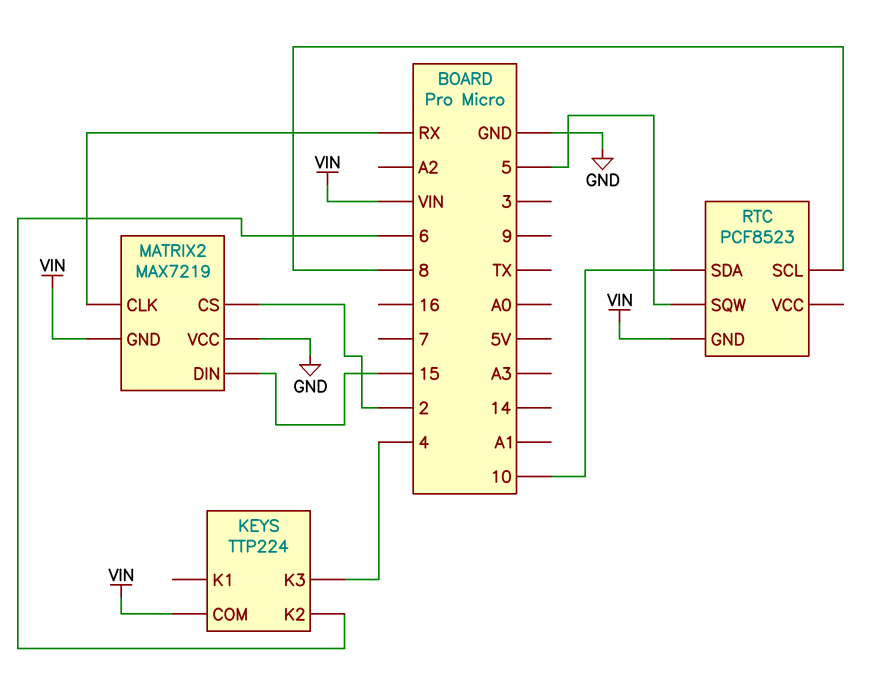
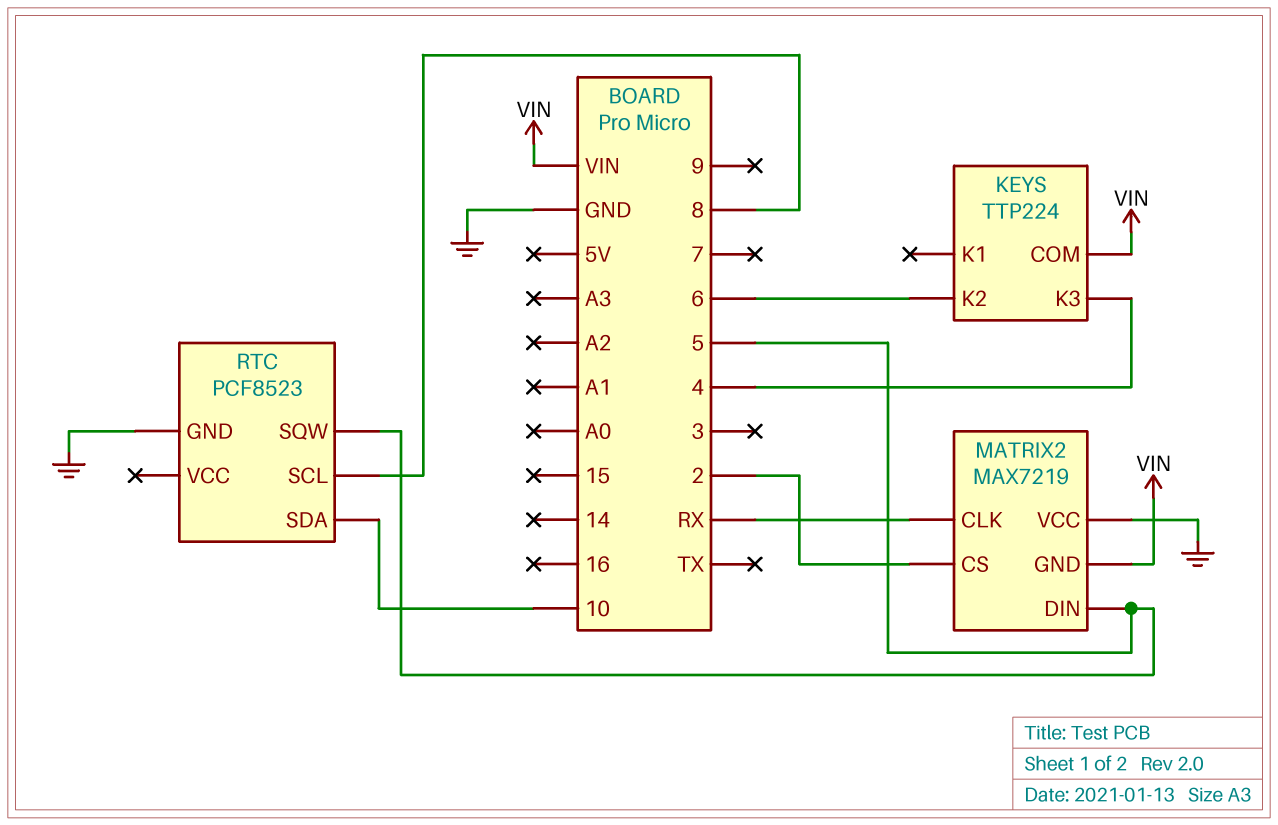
MATRIX2 pin DIN: 15 -> 5
RTC pin GND: VIN -> GND

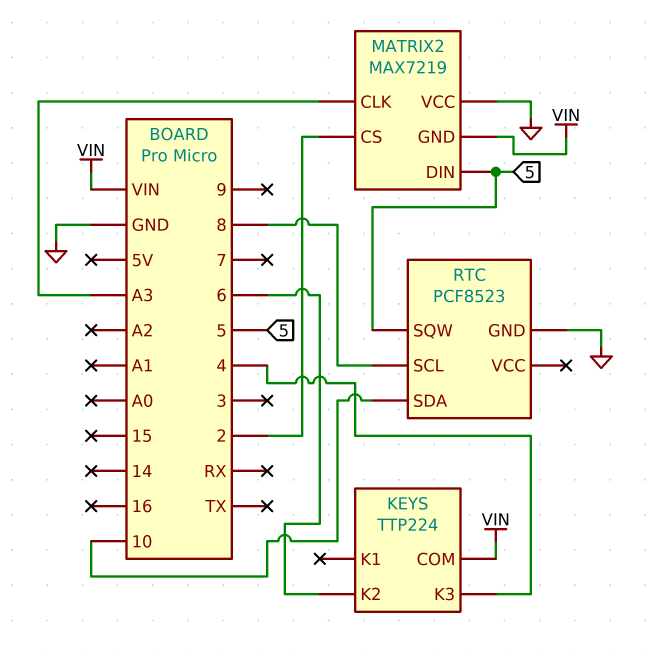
MATRIX2 pin CLK: RX -> A3

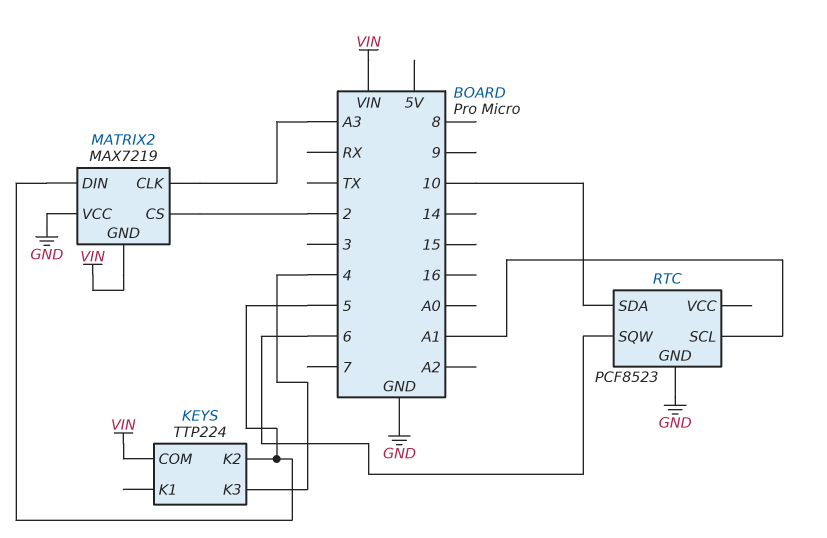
KEYS pin K2: 6 -> 5
RTC pin SCL: 8 -> A1
RTC pin SQW: 5 -> 6

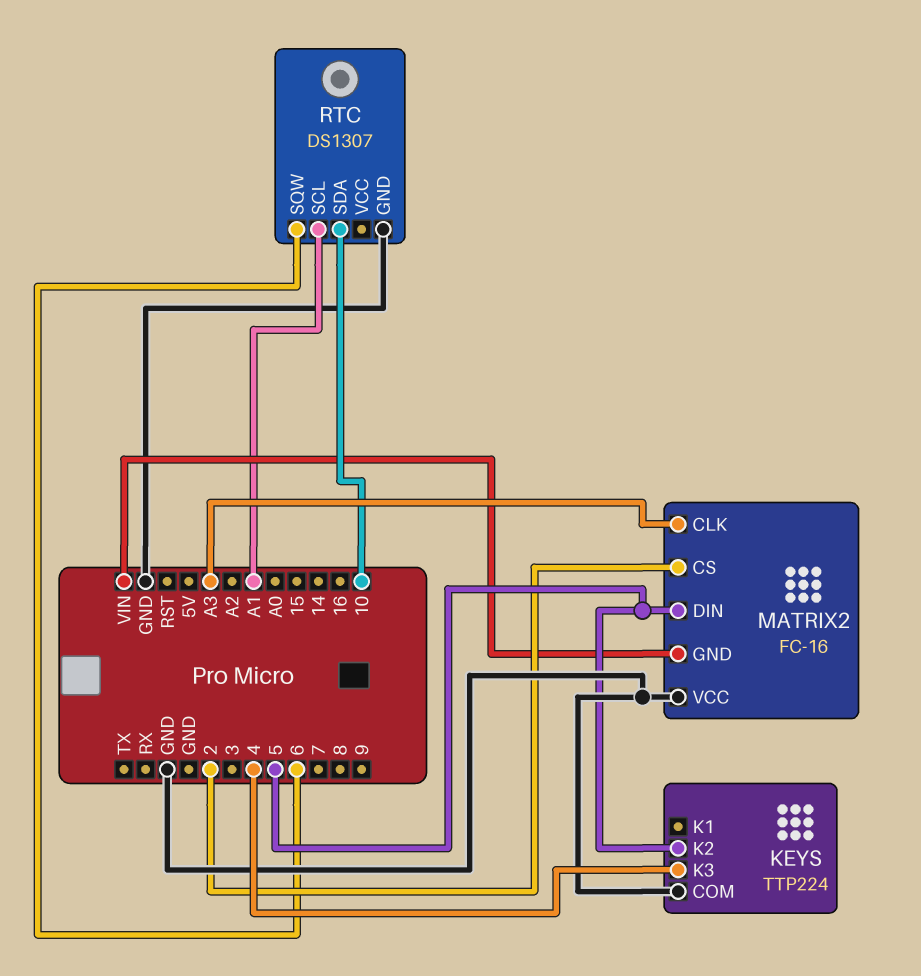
KEYS pin COM: VIN -> GND
MATRIX2: MAX7219 -> FC-16
RTC: PCF8523 -> DS1307

